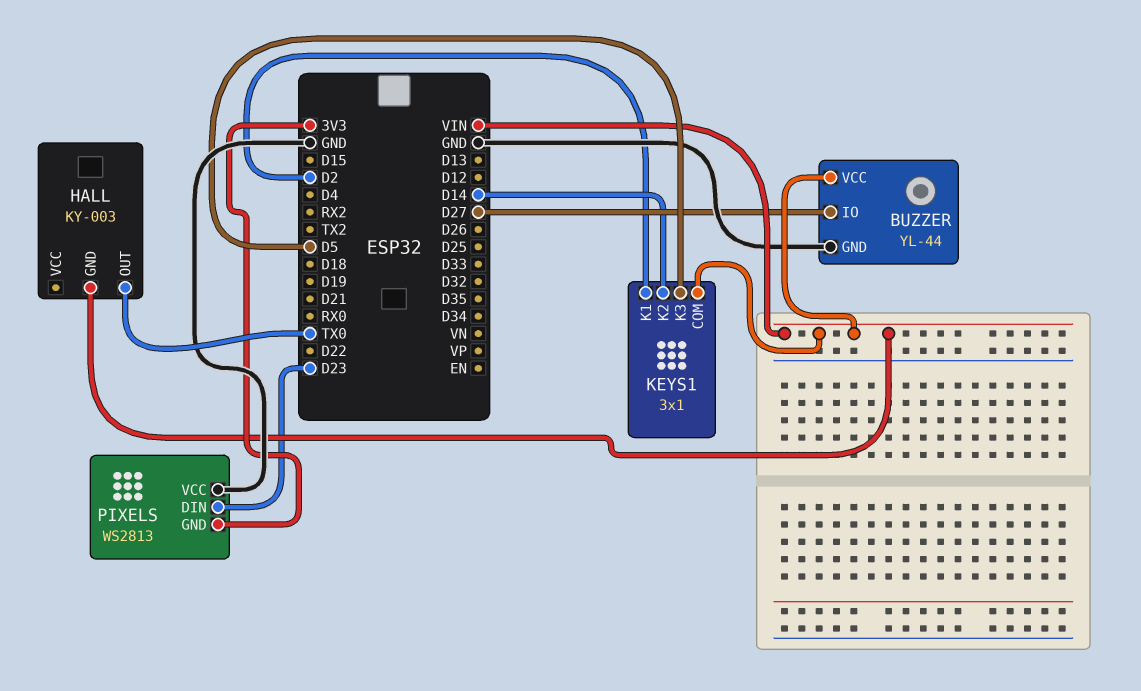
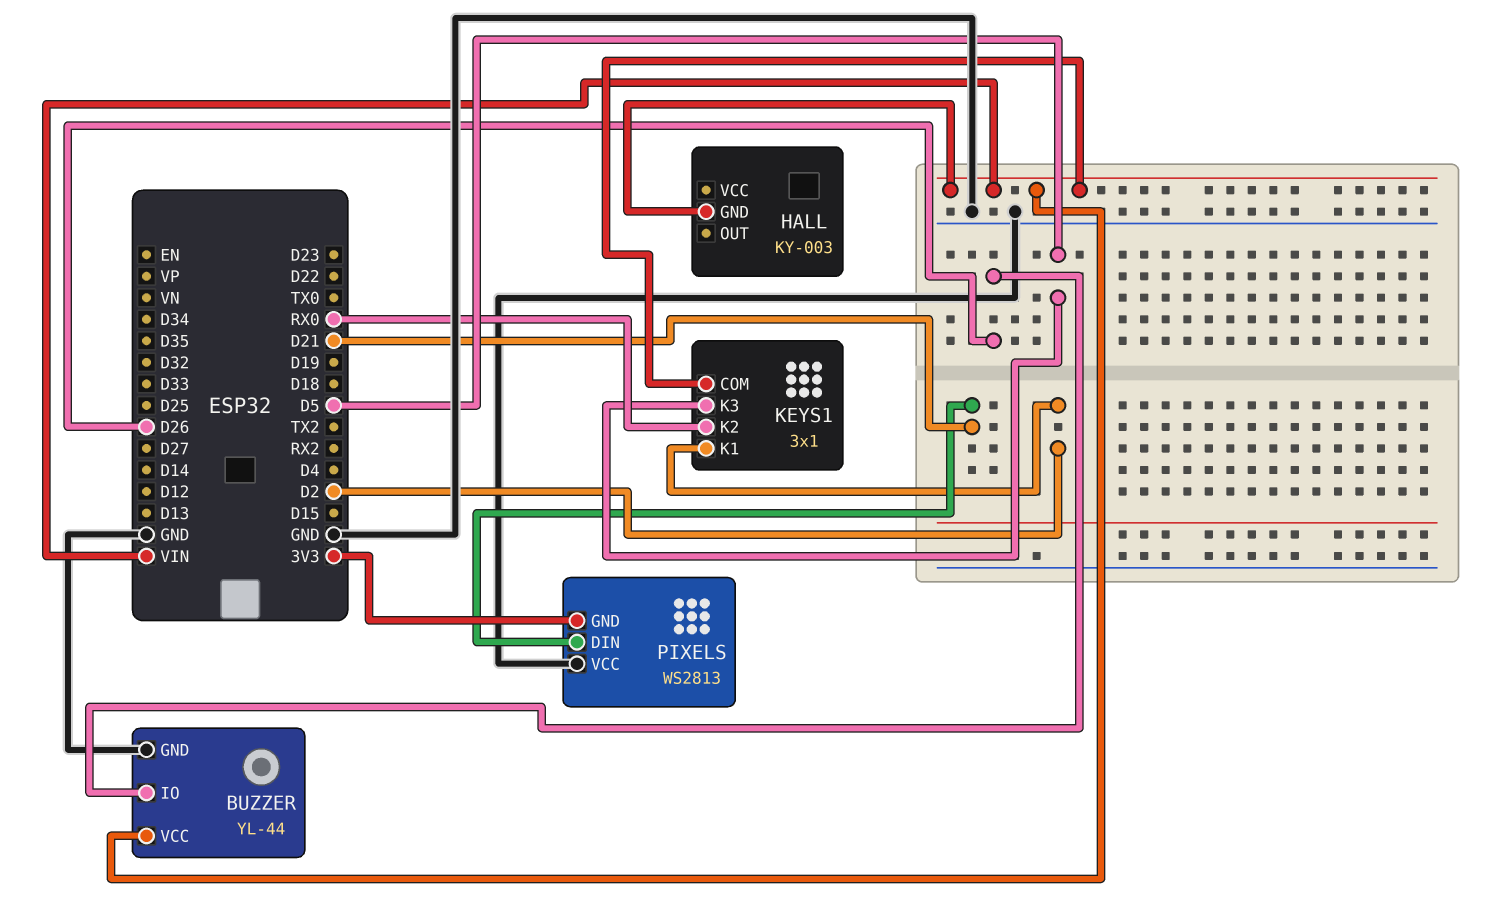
BUZZER pin IO: D27 -> D26
HALL pin OUT: TX0 -> none
KEYS1 pin K2: D14 -> RX0
PIXELS pin DIN: D23 -> D21

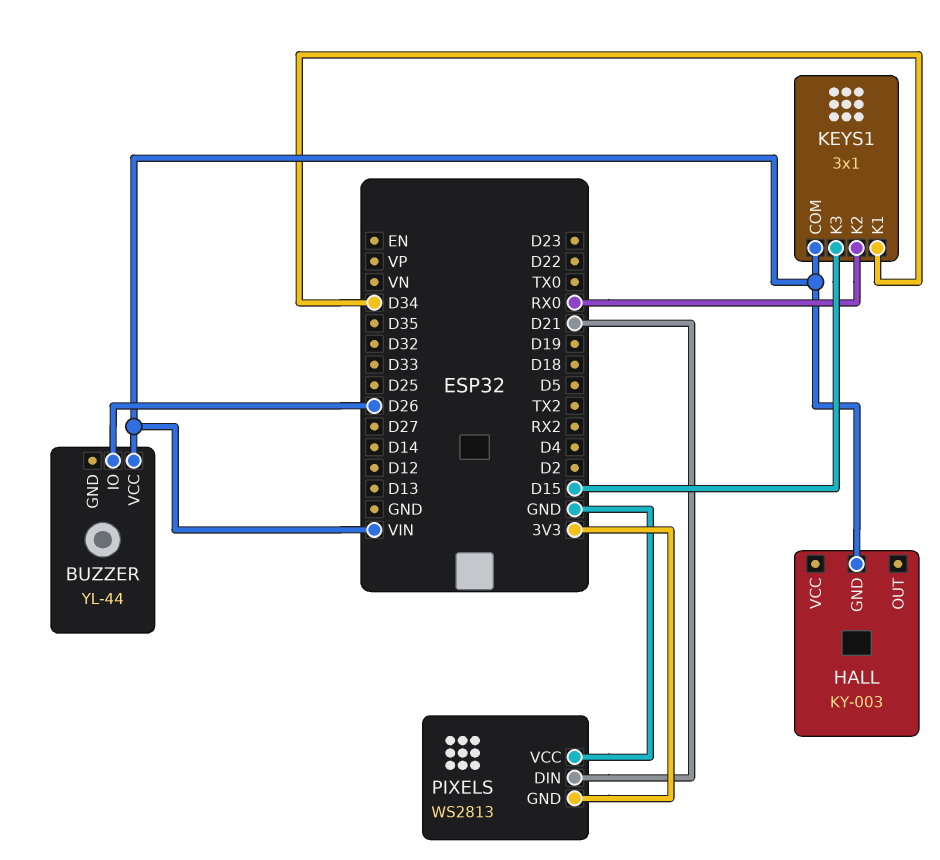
BUZZER pin GND: GND -> none
KEYS1 pin K1: D2 -> D34
KEYS1 pin K3: D5 -> D15

